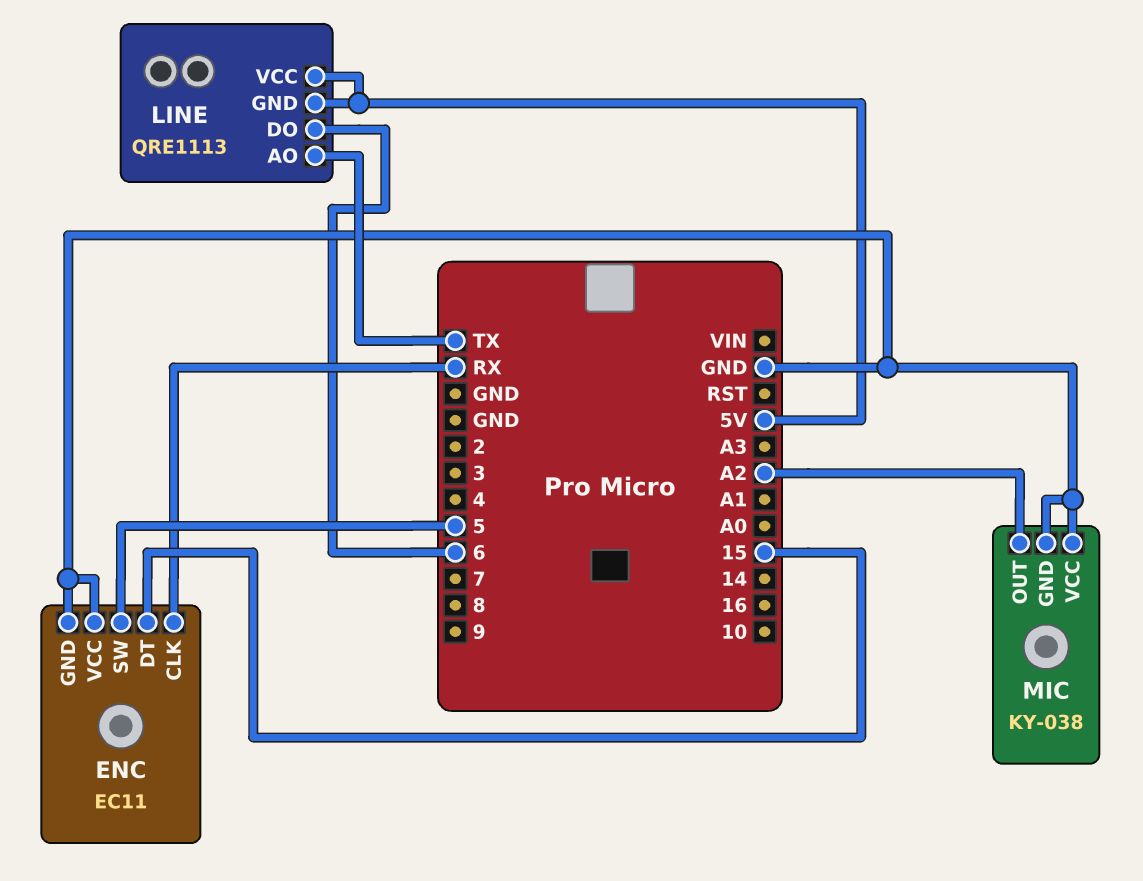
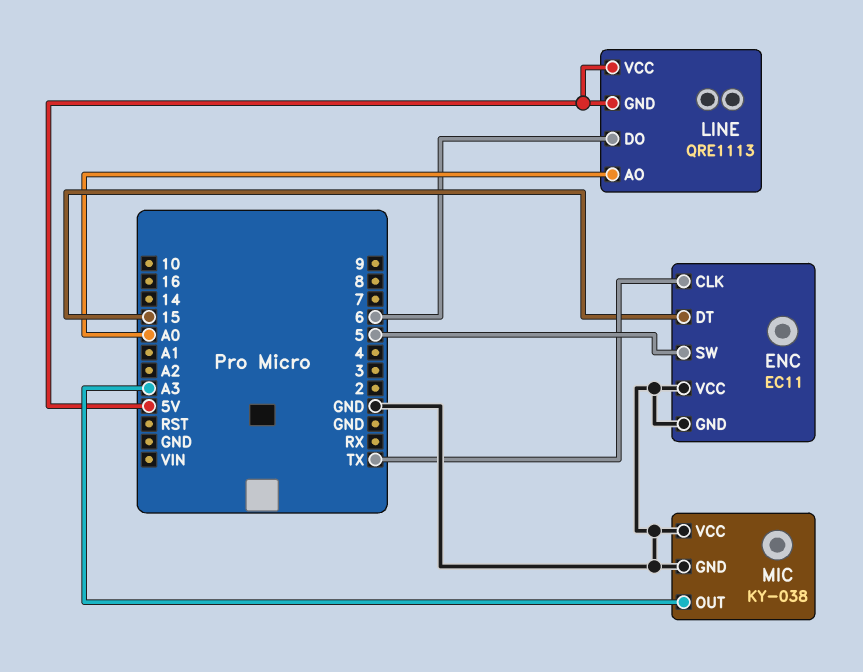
ENC pin CLK: RX -> TX
LINE pin AO: TX -> A0
MIC pin OUT: A2 -> A3

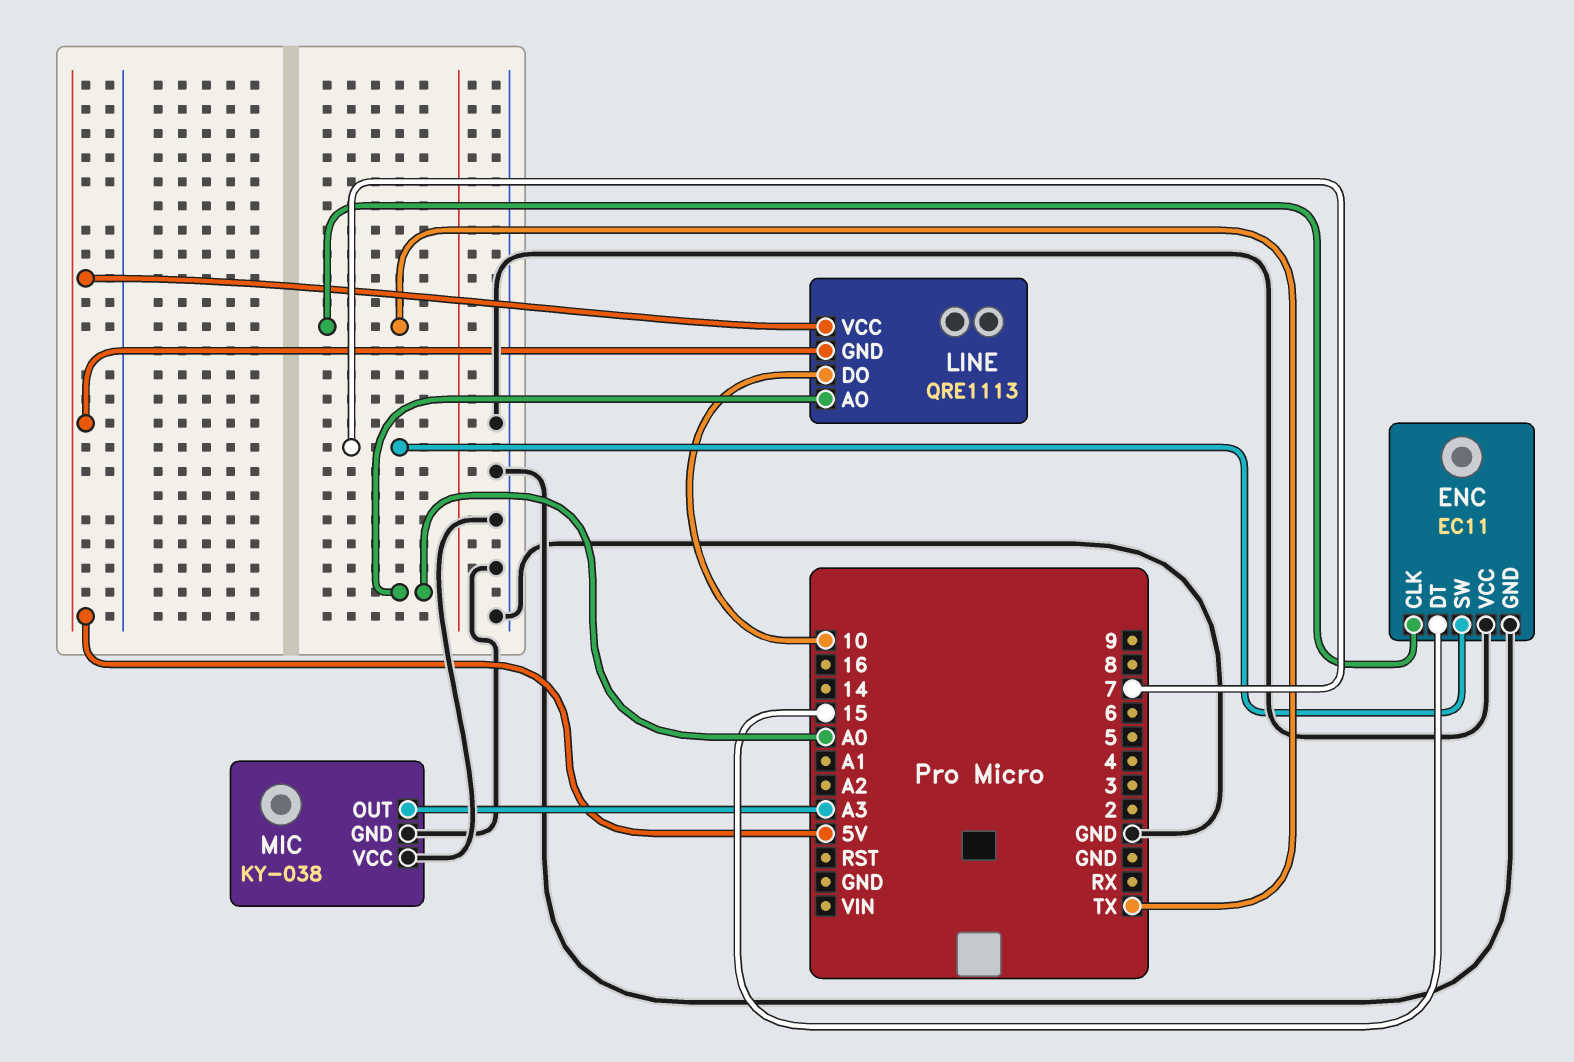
ENC pin SW: 5 -> 7
LINE pin DO: 6 -> 10

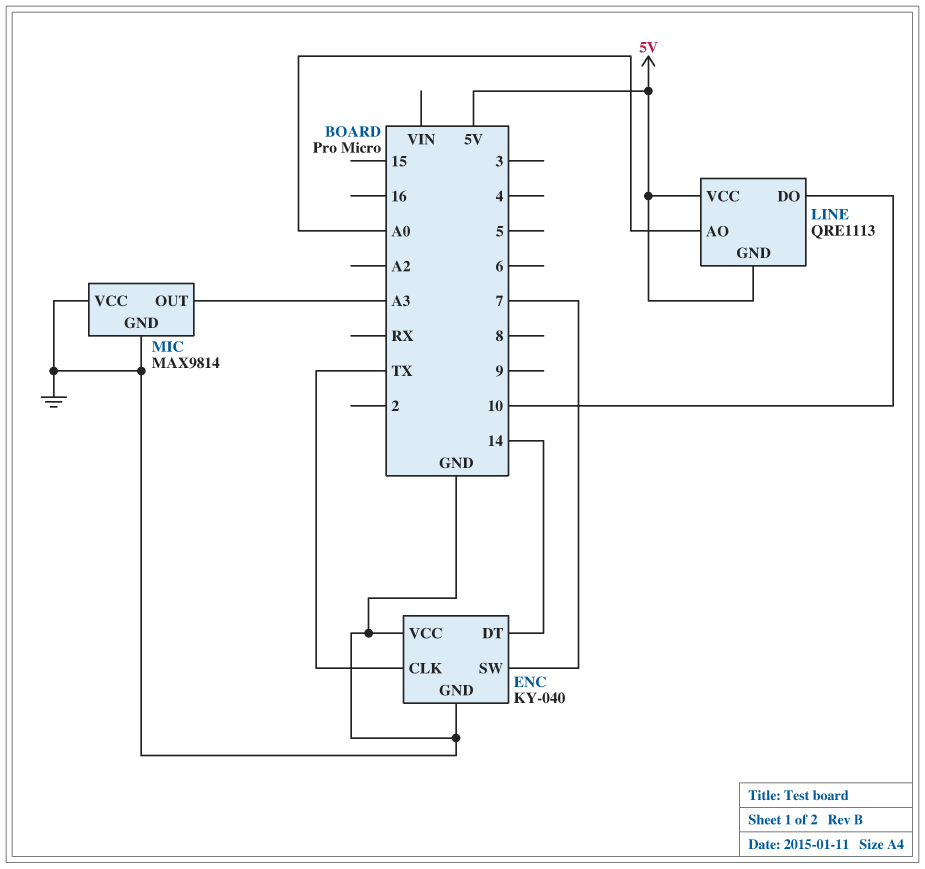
ENC: EC11 -> KY-040
ENC pin DT: 15 -> 14
MIC: KY-038 -> MAX9814

